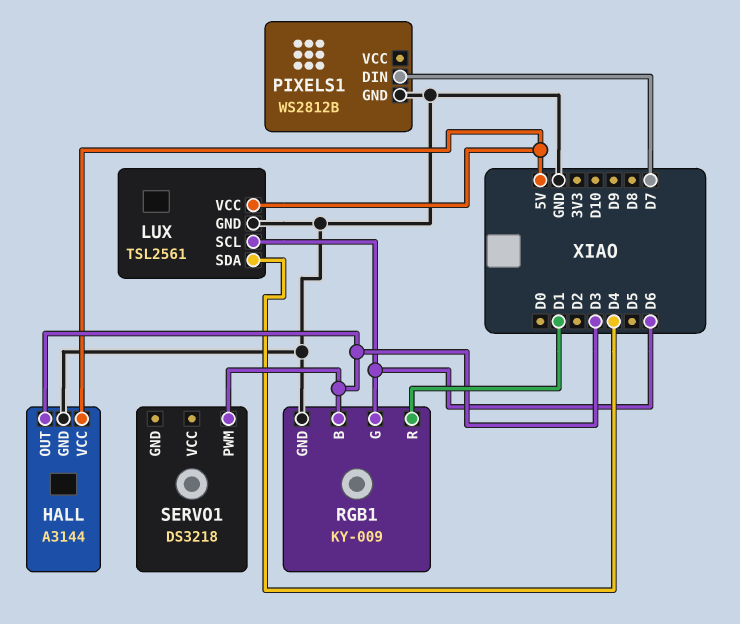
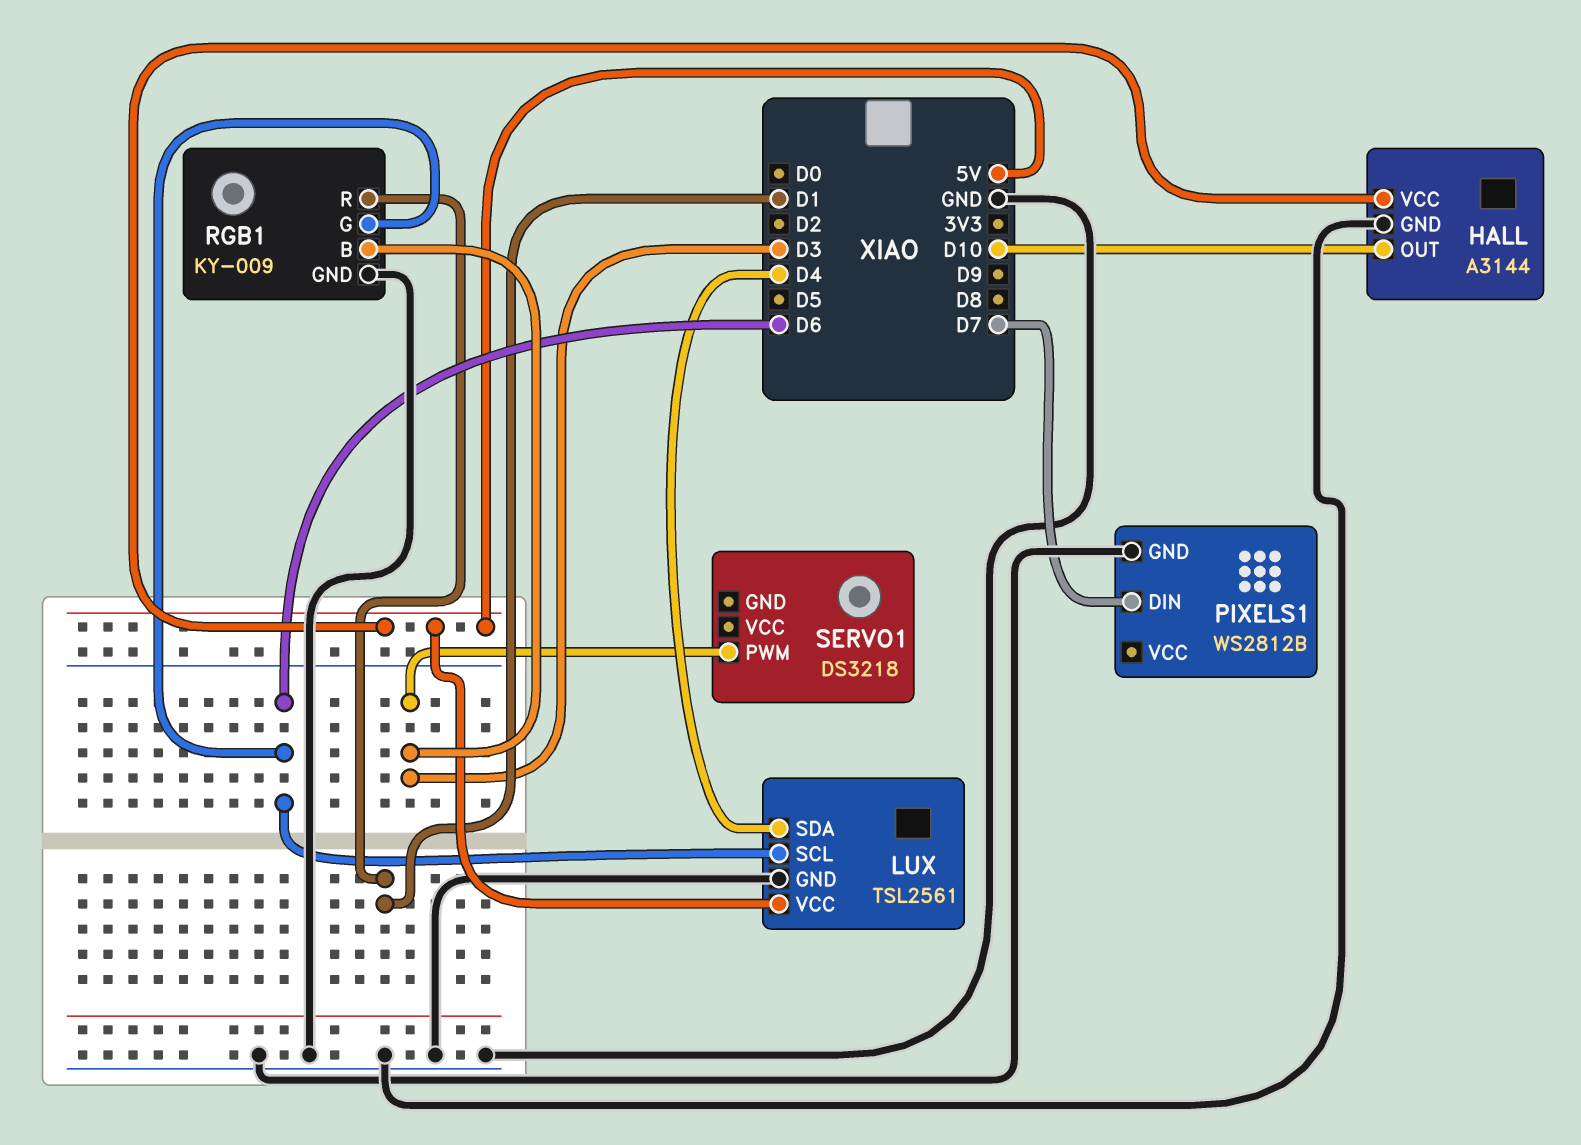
HALL pin OUT: D3 -> D10

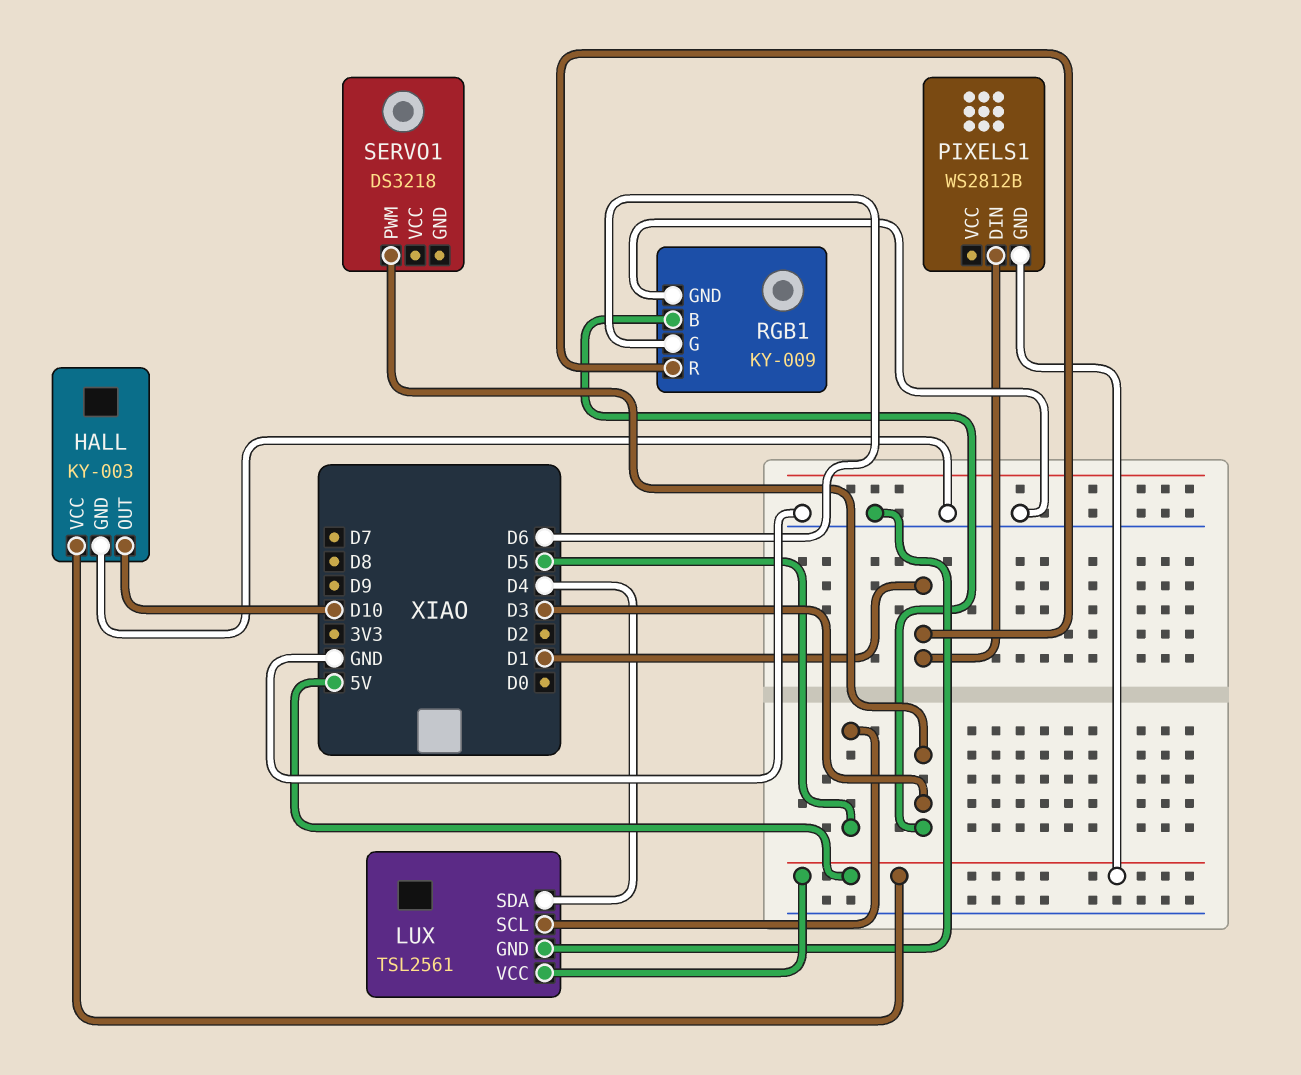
HALL: A3144 -> KY-003
LUX pin SCL: D6 -> D5
PIXELS1 pin DIN: D7 -> D1
PIXELS1 pin GND: GND -> 5V

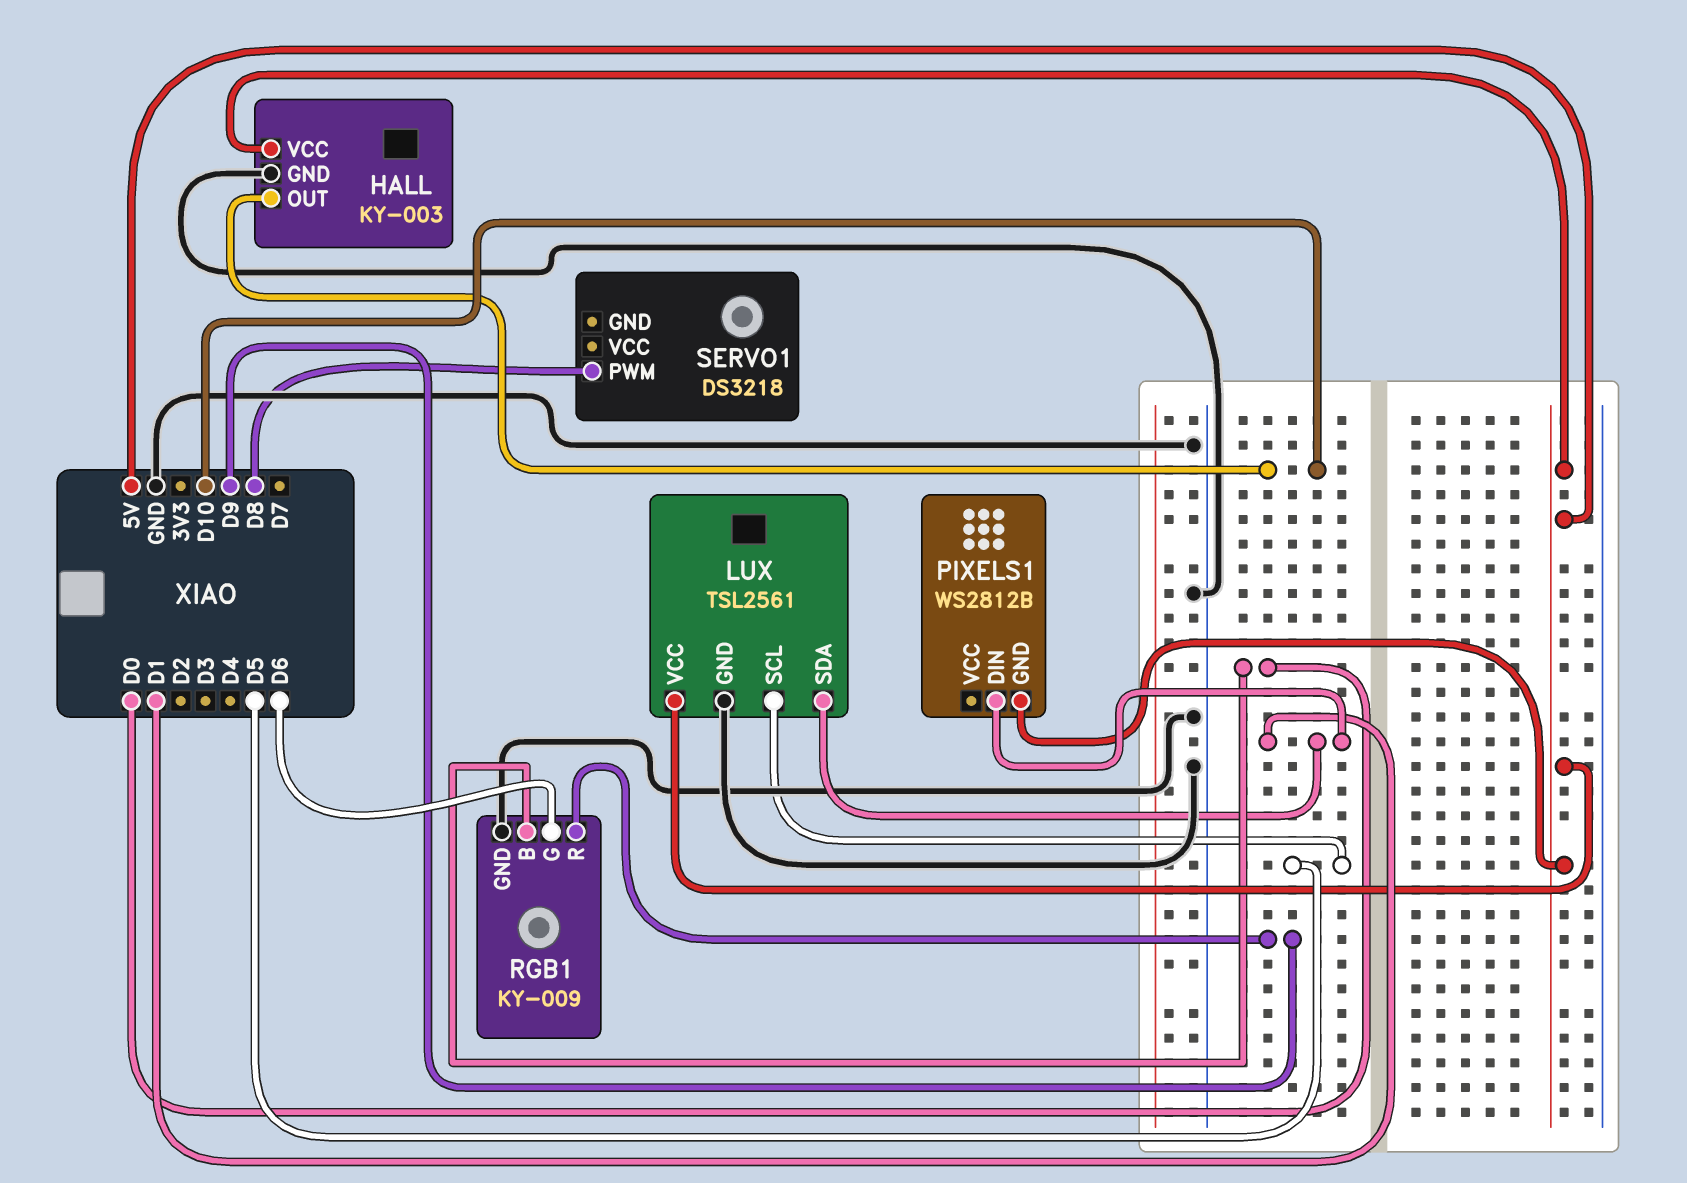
LUX pin SDA: D4 -> D1
RGB1 pin B: D3 -> D0
RGB1 pin R: D1 -> D9
SERVO1 pin PWM: D3 -> D8

